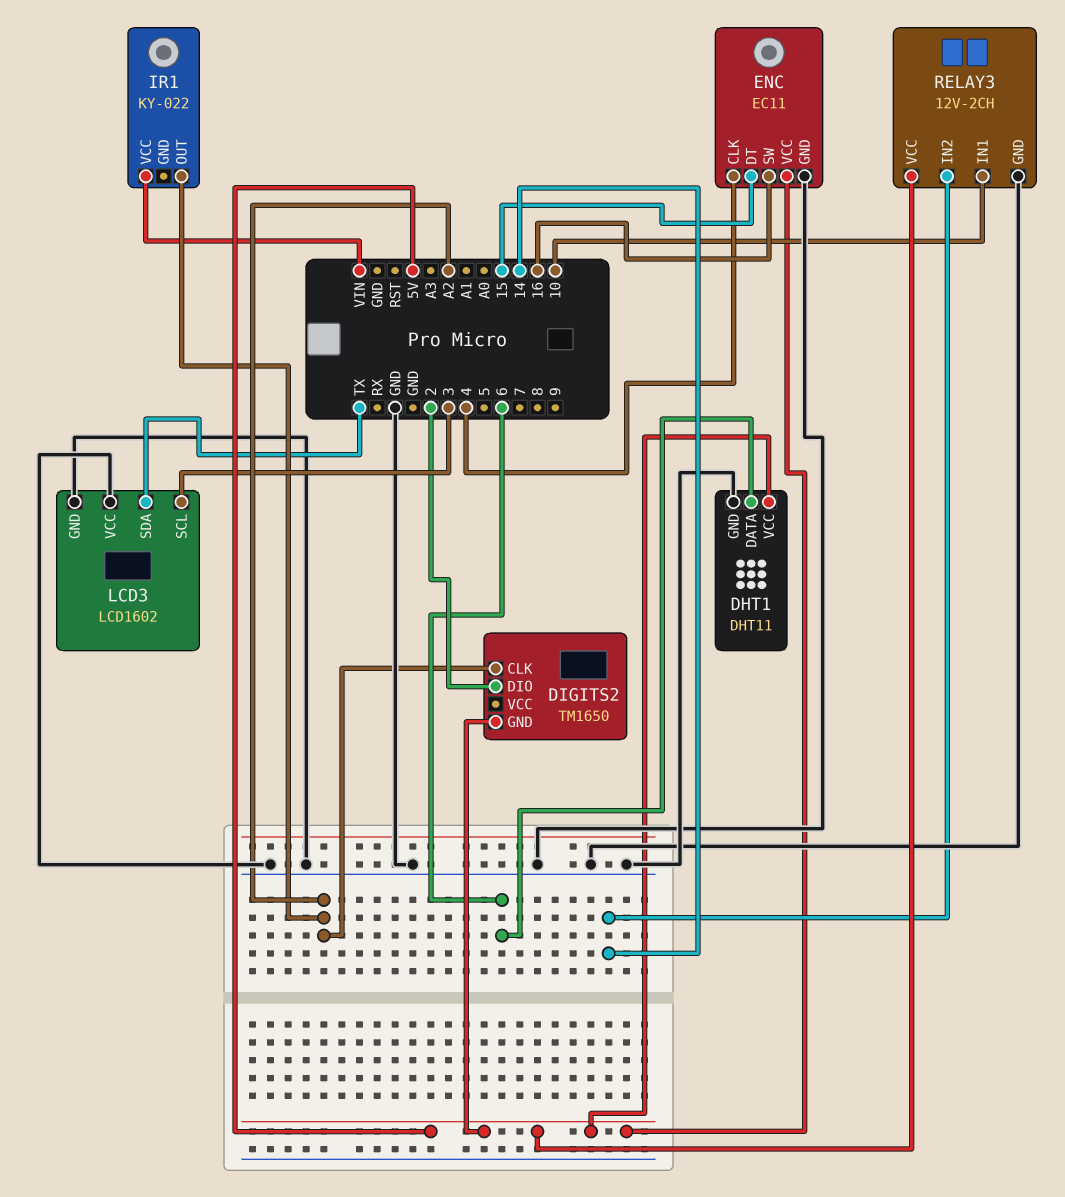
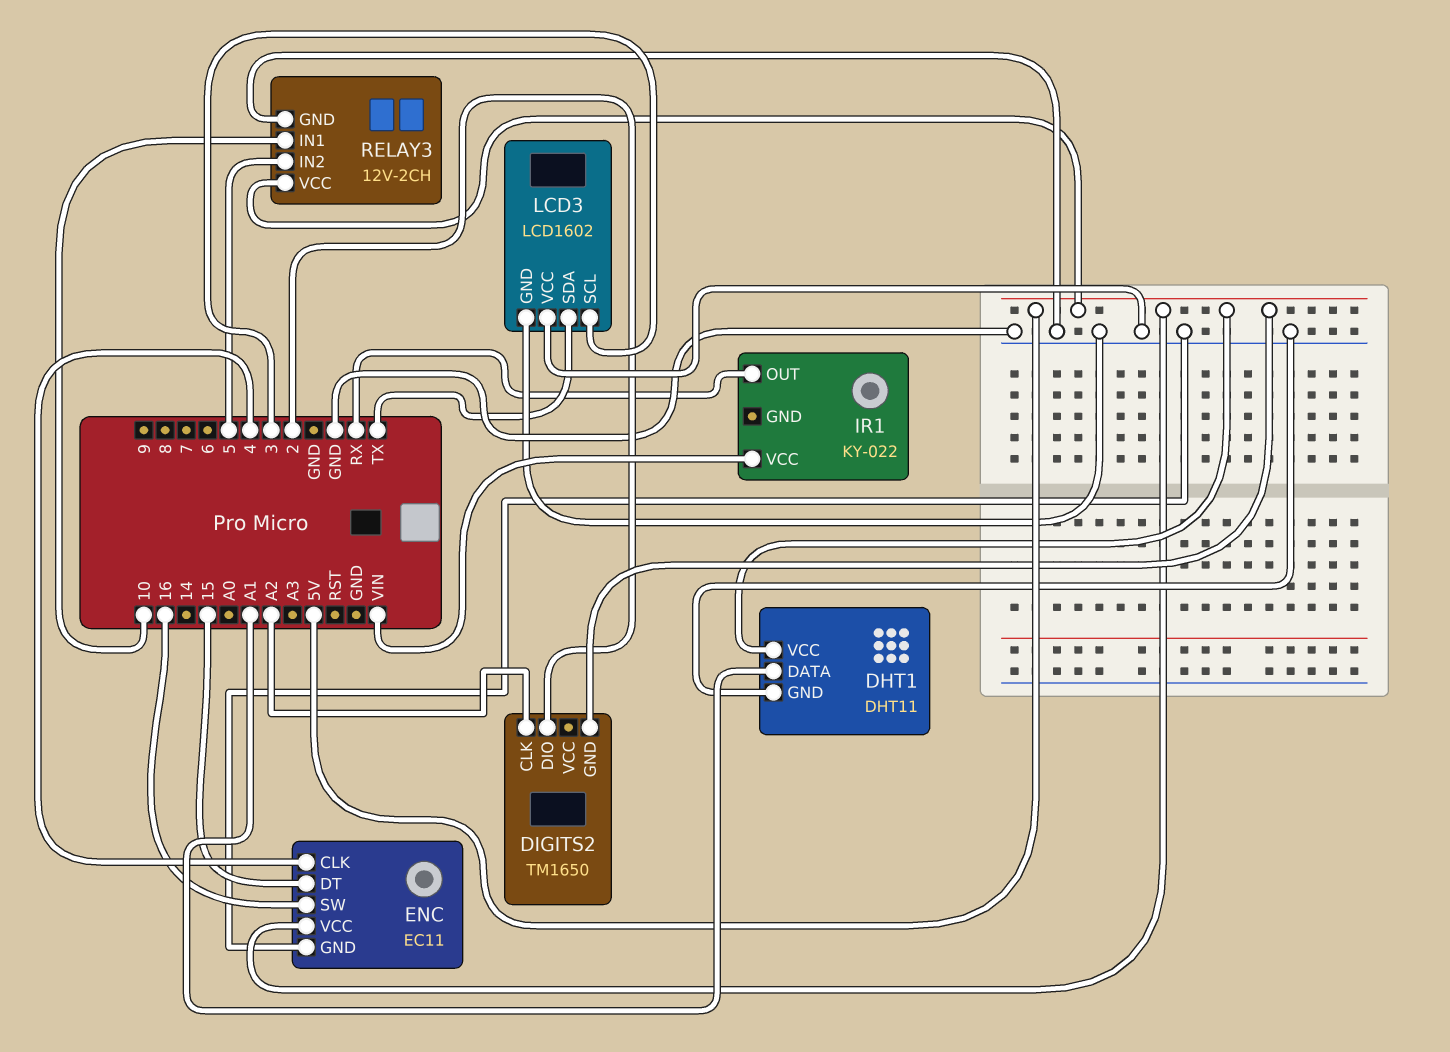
DHT1 pin DATA: 6 -> A1
IR1 pin OUT: A2 -> RX
RELAY3 pin IN2: 14 -> 5

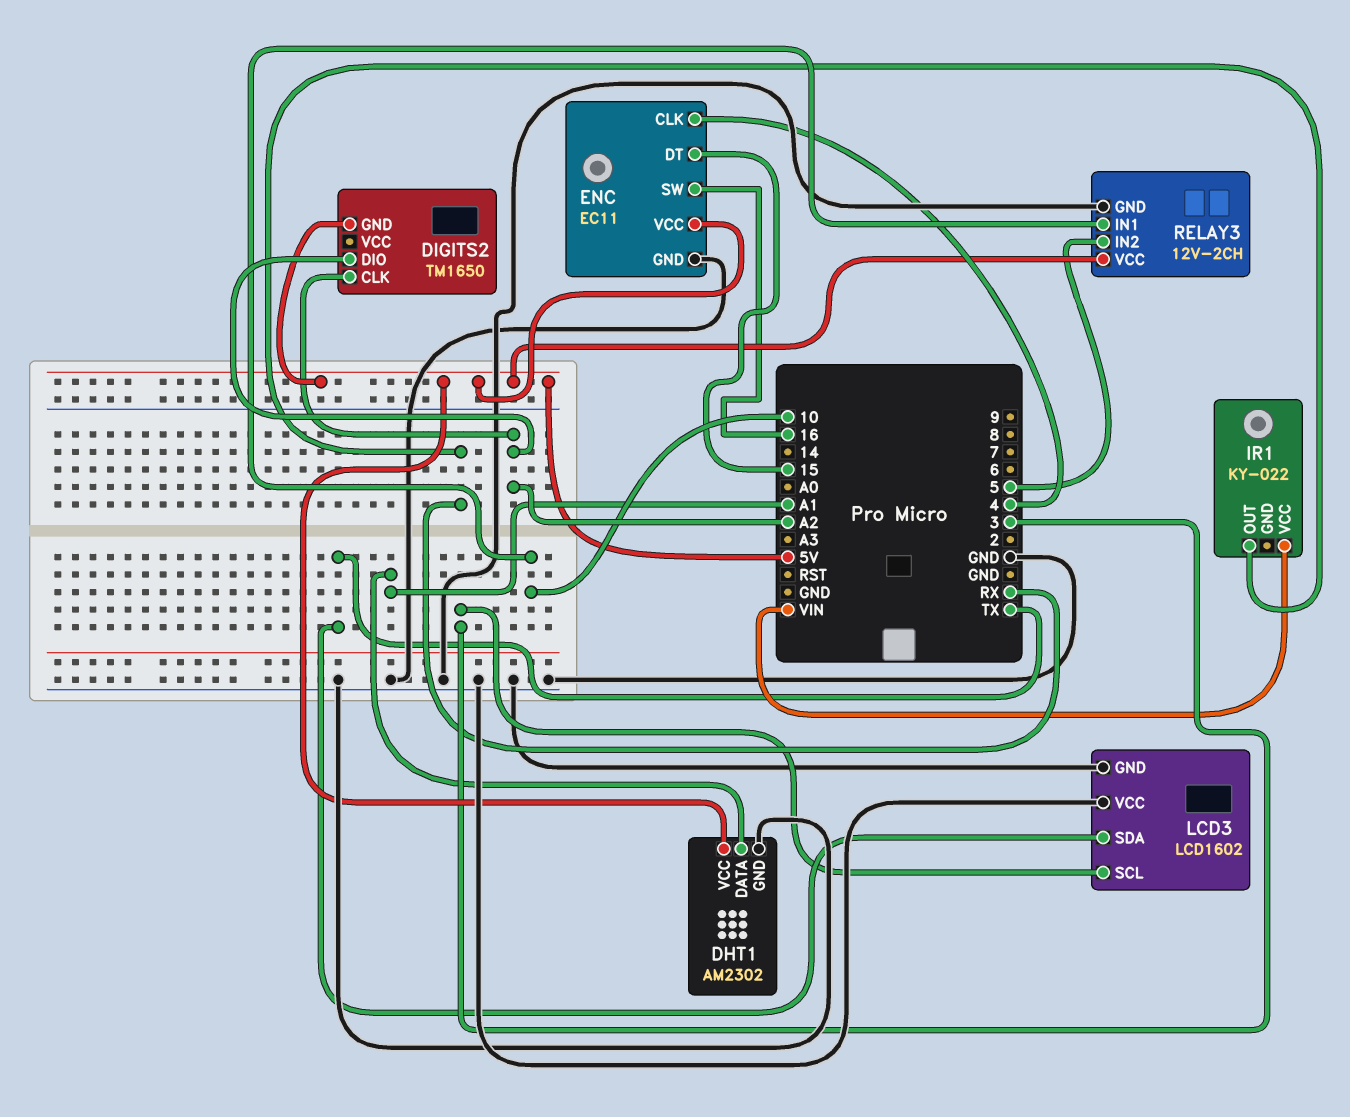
DHT1: DHT11 -> AM2302
DIGITS2 pin DIO: 2 -> A2

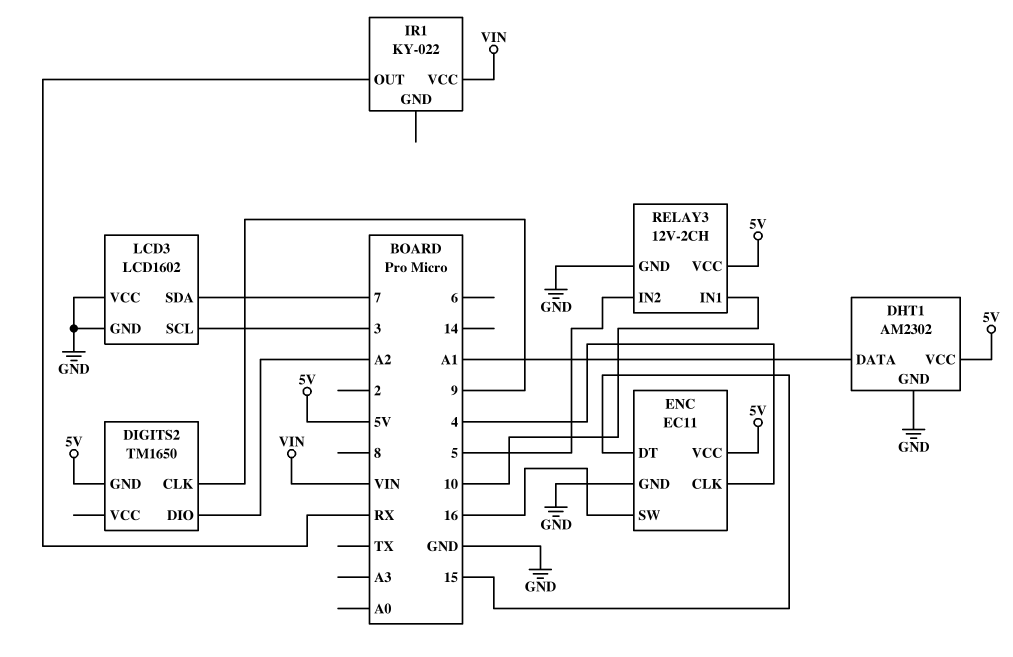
DIGITS2 pin CLK: A2 -> 9
LCD3 pin SDA: TX -> 7

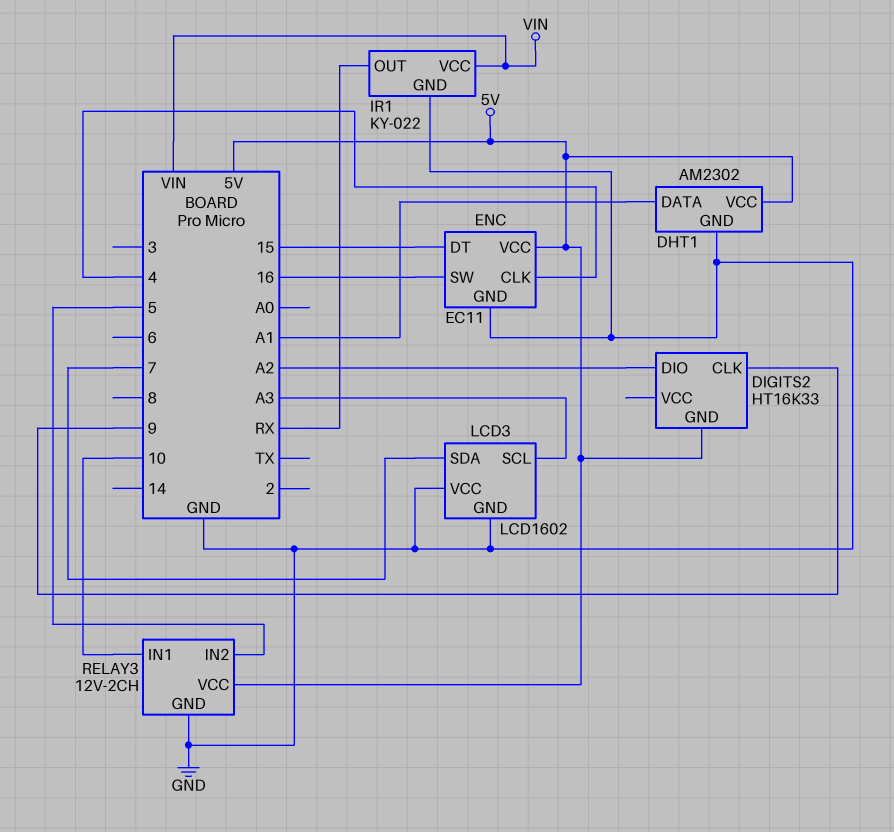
DIGITS2: TM1650 -> HT16K33
IR1 pin GND: none -> GND
LCD3 pin SCL: 3 -> A3

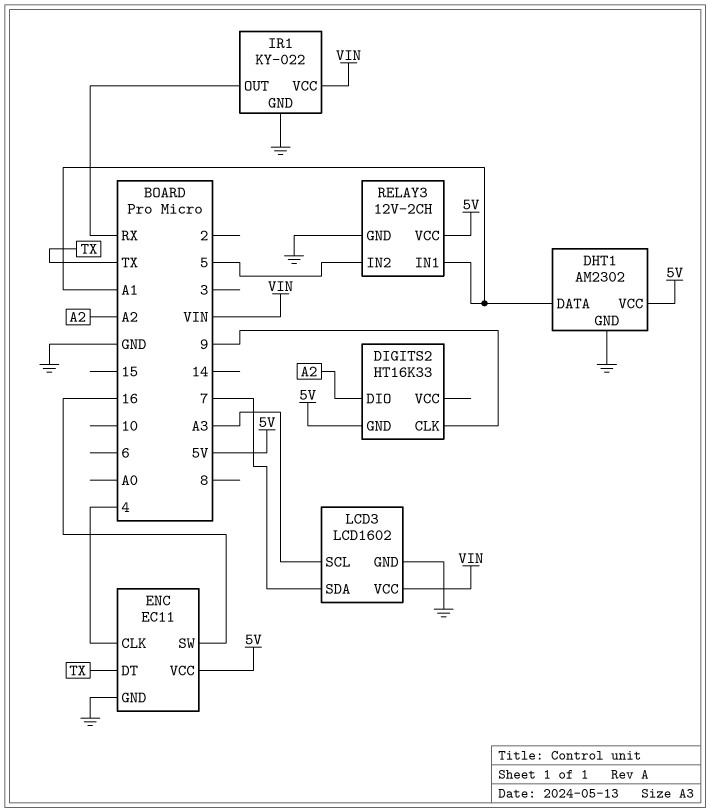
ENC pin DT: 15 -> TX
LCD3 pin VCC: GND -> VIN
RELAY3 pin IN1: 10 -> A1

